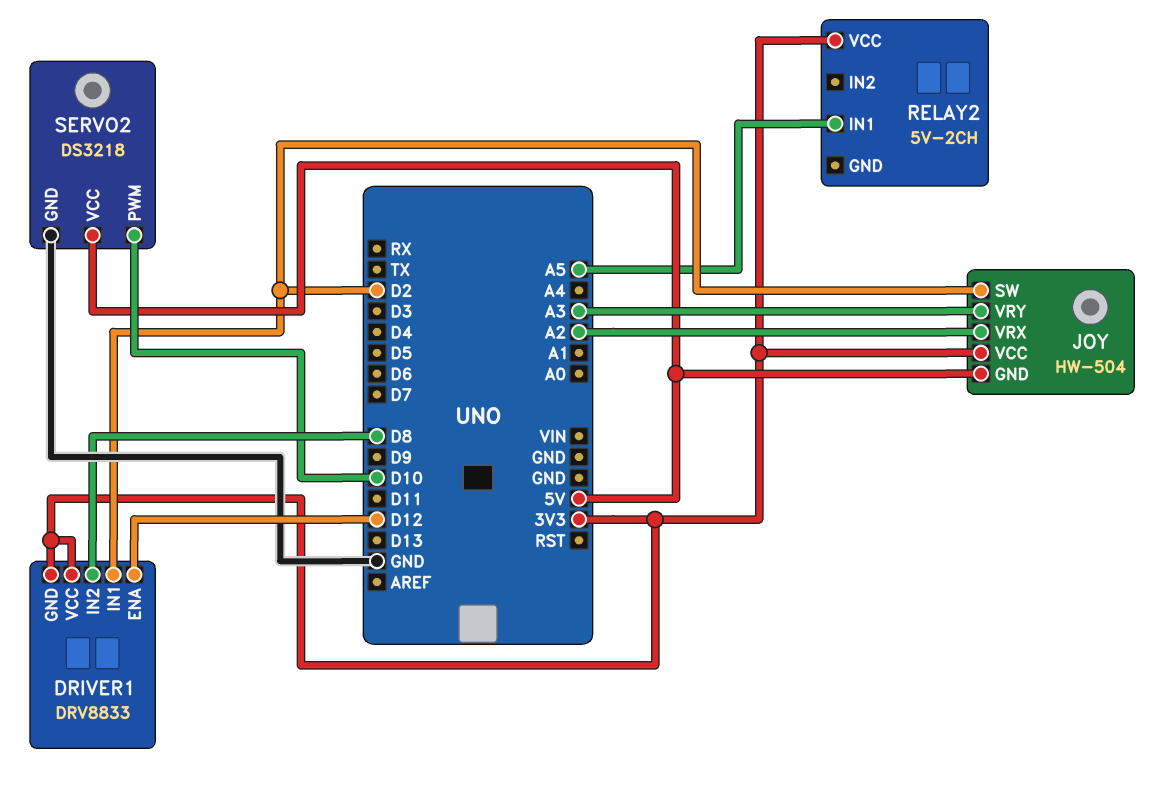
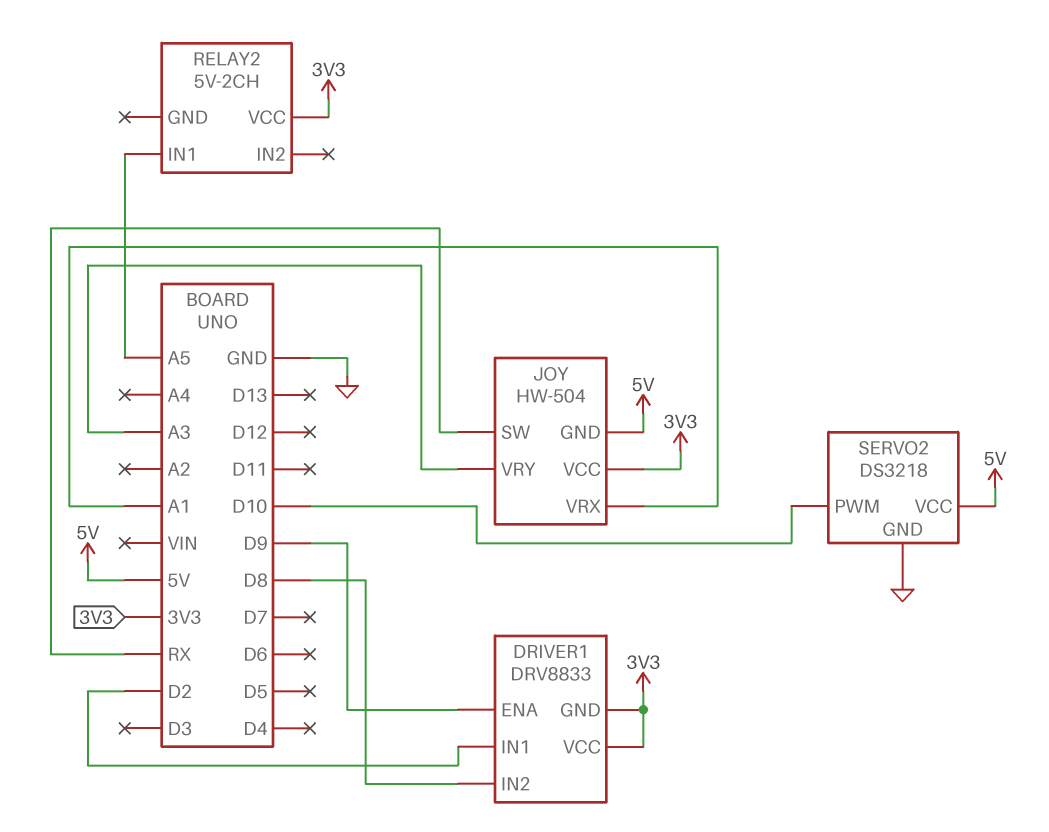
DRIVER1 pin ENA: D12 -> D9
JOY pin SW: D2 -> RX
JOY pin VRX: A2 -> A1

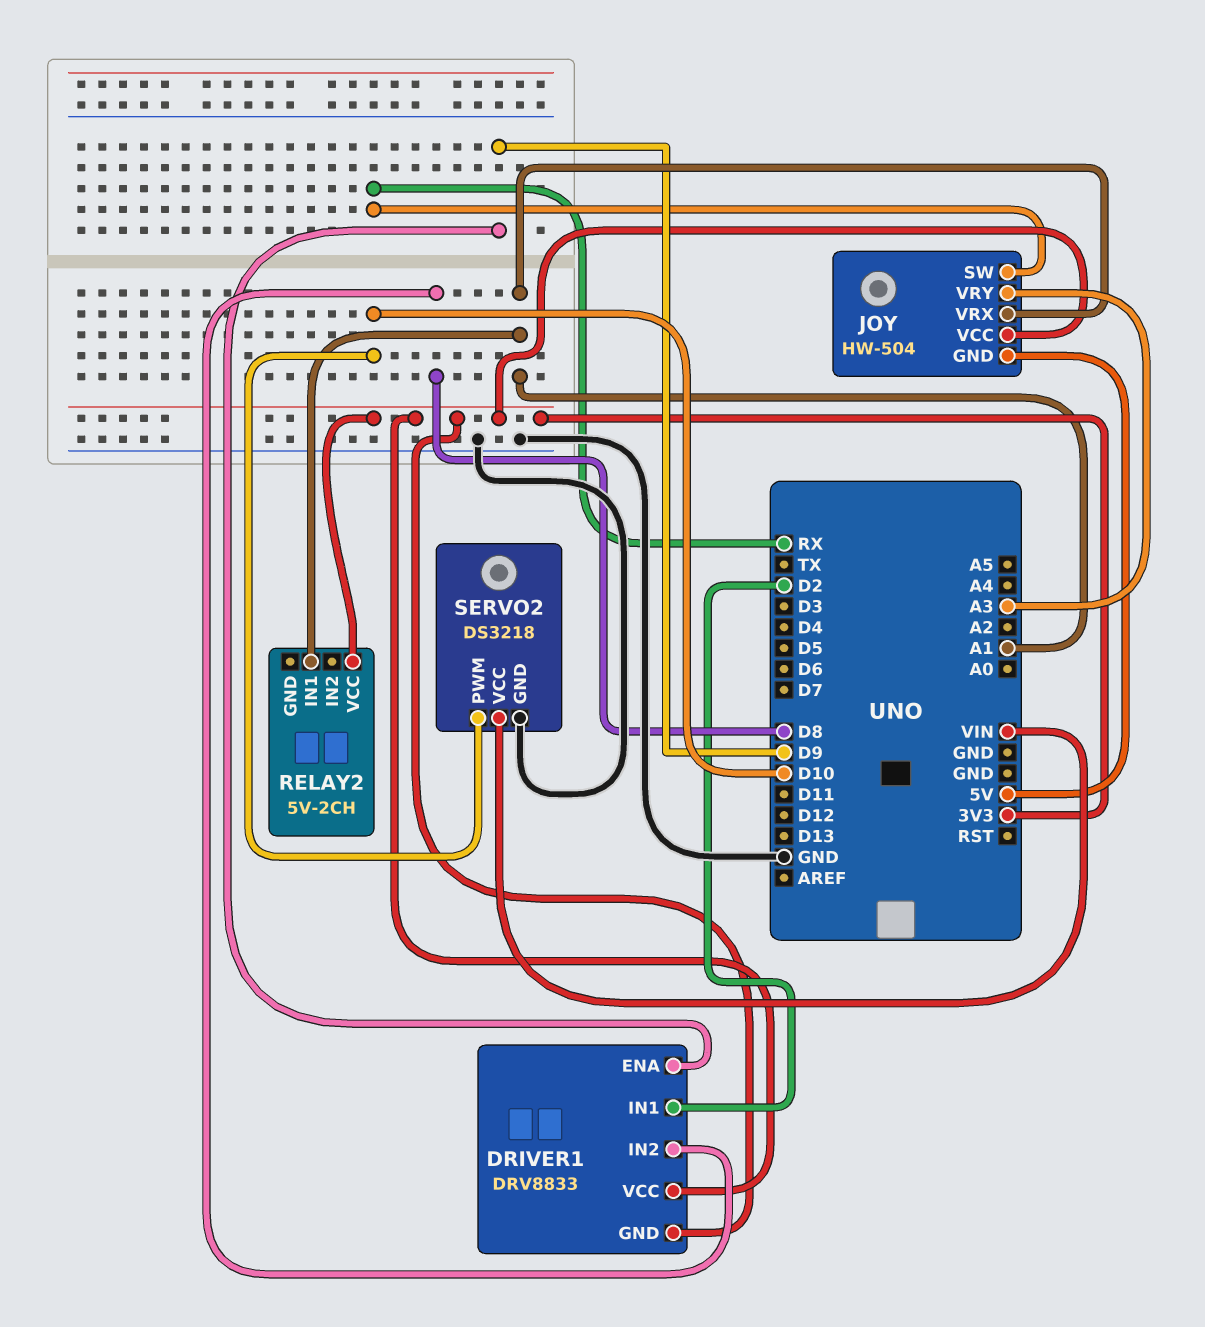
RELAY2 pin IN1: A5 -> A1
SERVO2 pin VCC: 5V -> VIN

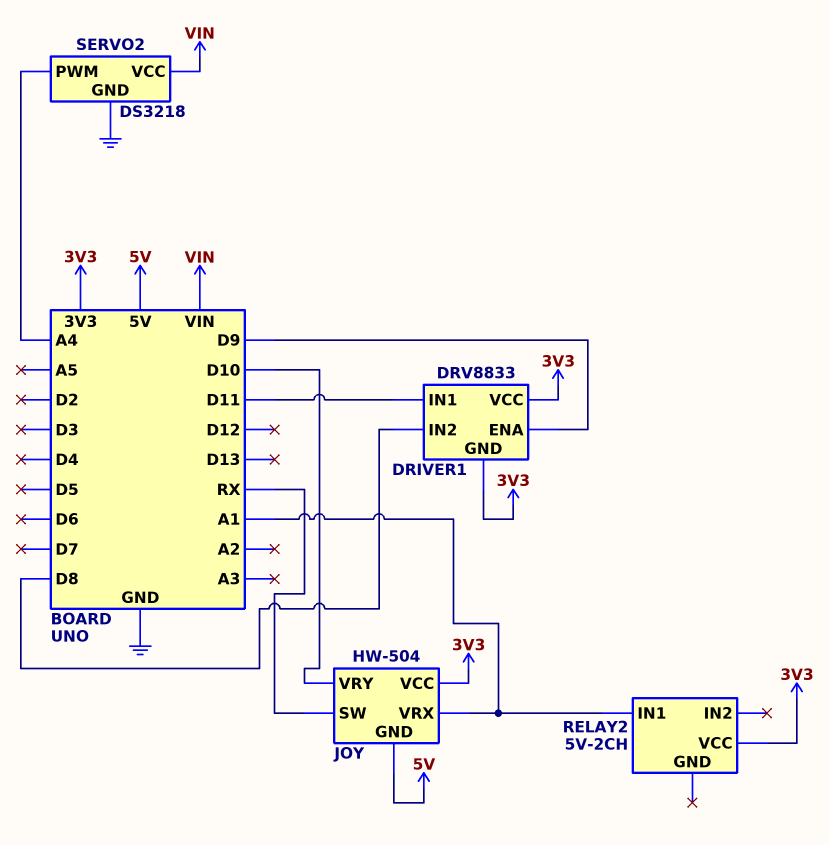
DRIVER1 pin IN1: D2 -> D11
JOY pin VRY: A3 -> D10
SERVO2 pin PWM: D10 -> A4

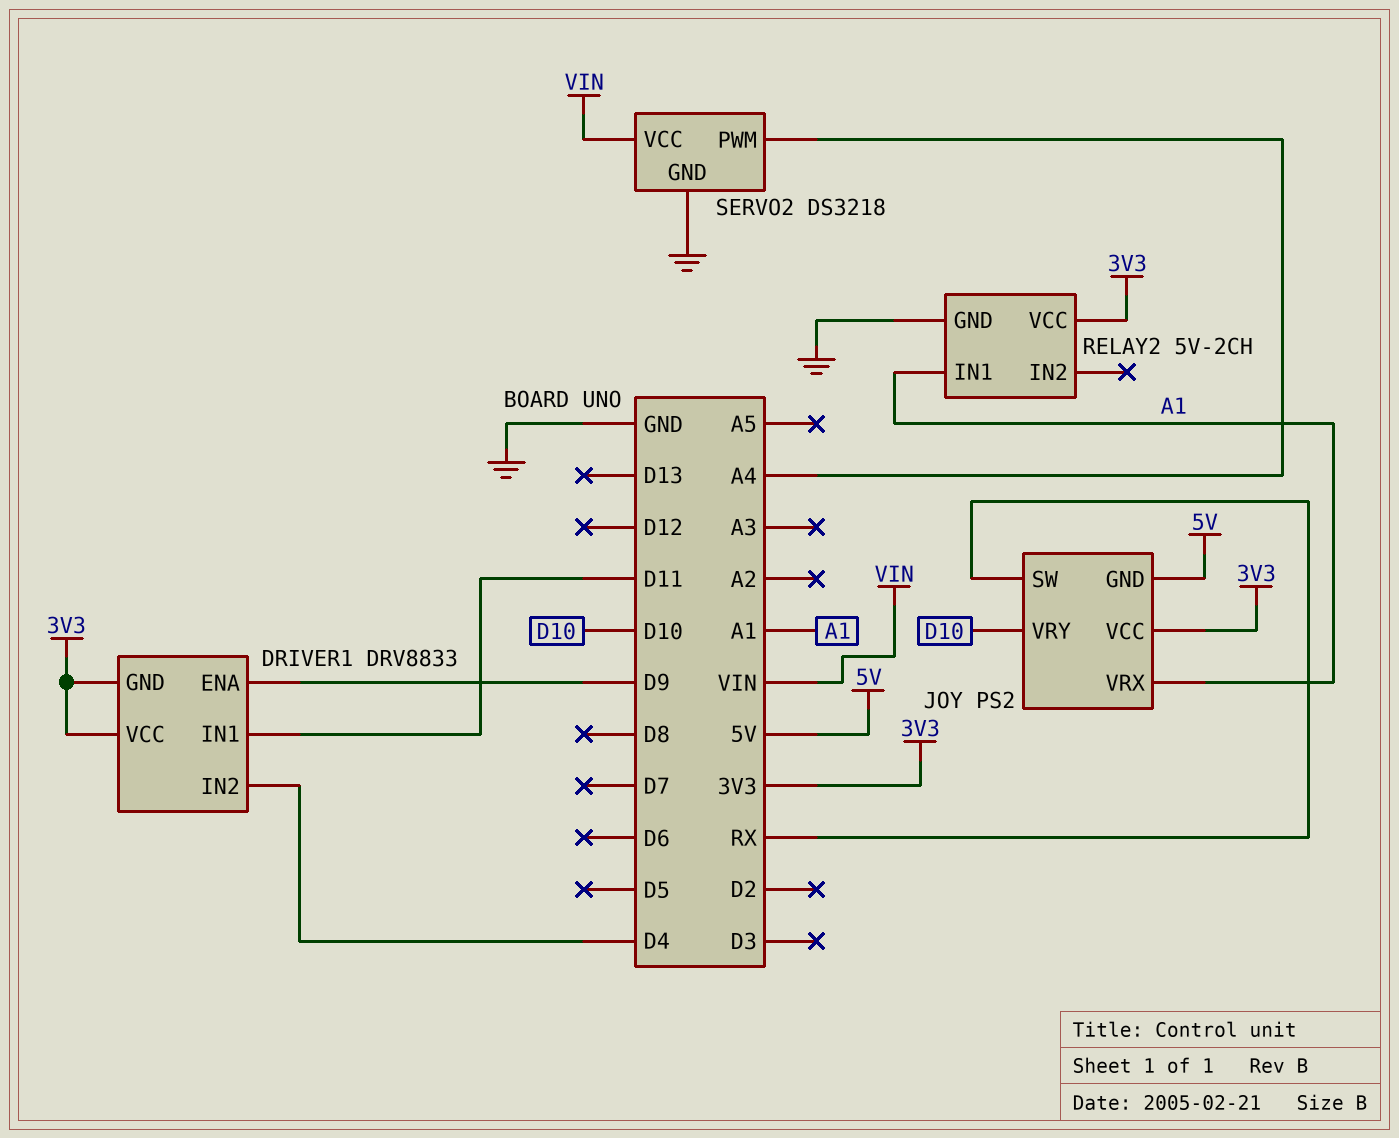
DRIVER1 pin IN2: D8 -> D4
JOY: HW-504 -> PS2
RELAY2 pin GND: none -> GND

